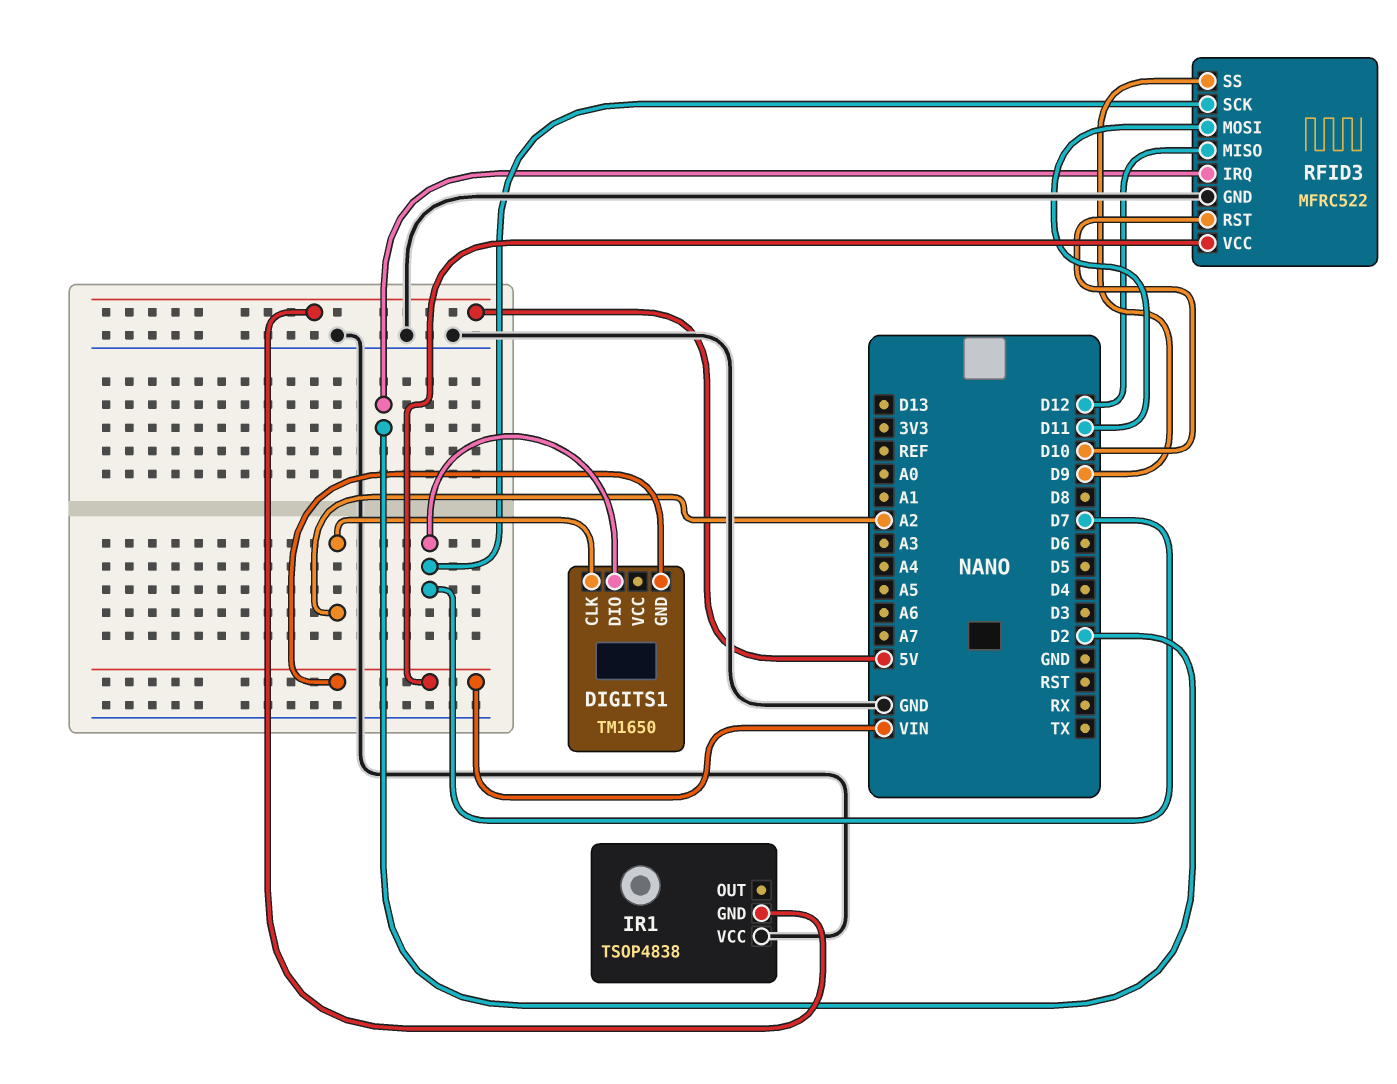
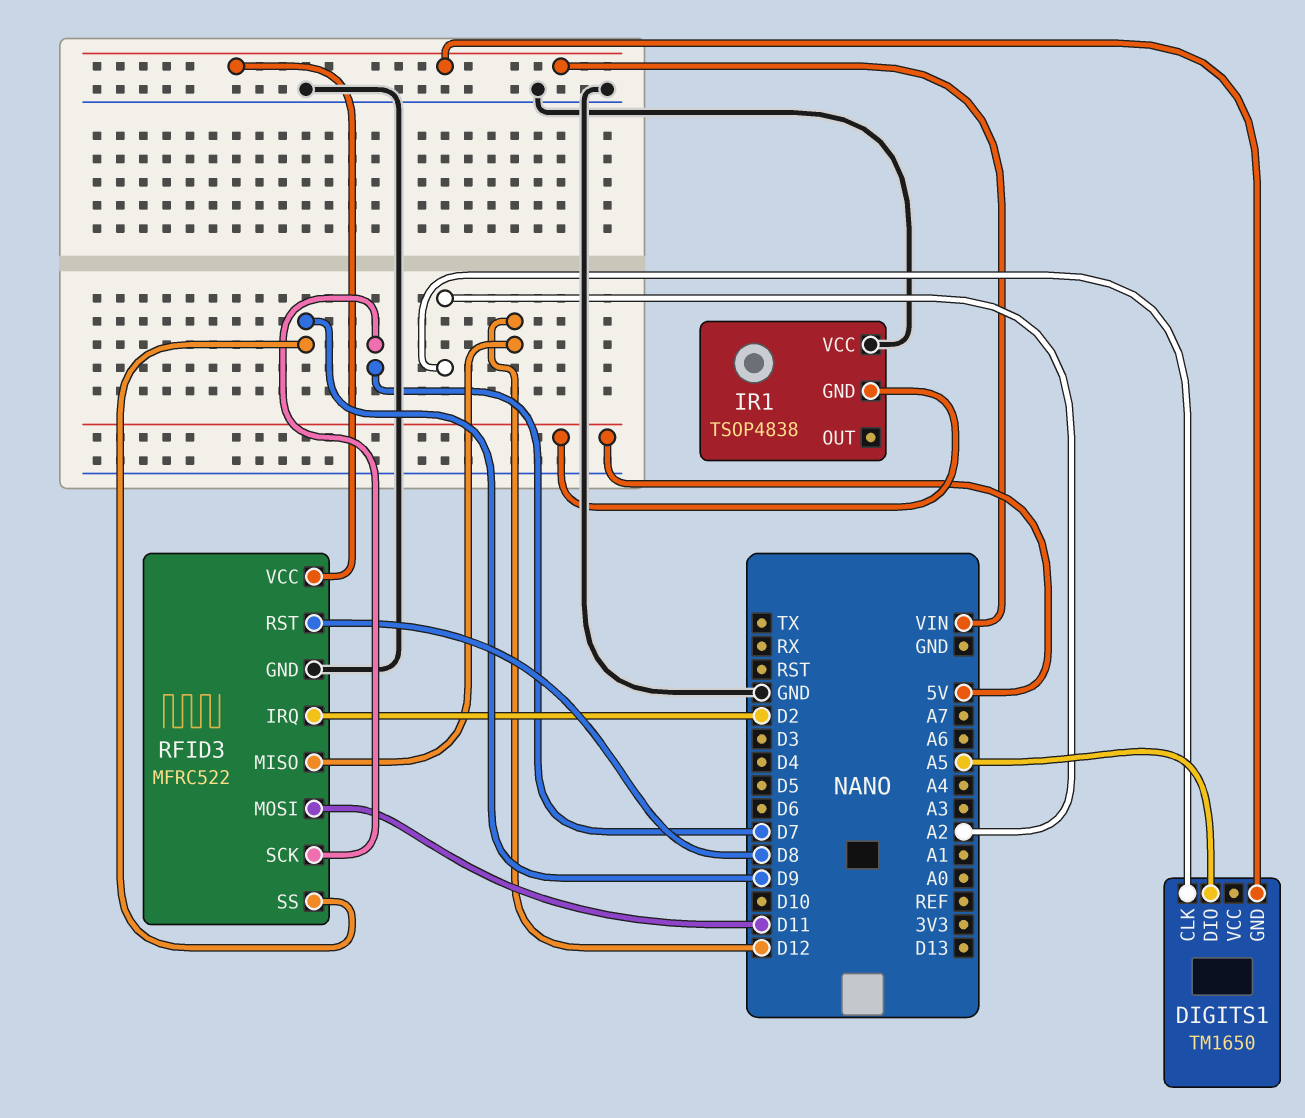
DIGITS1 pin DIO: D7 -> A5
RFID3 pin RST: D10 -> D8

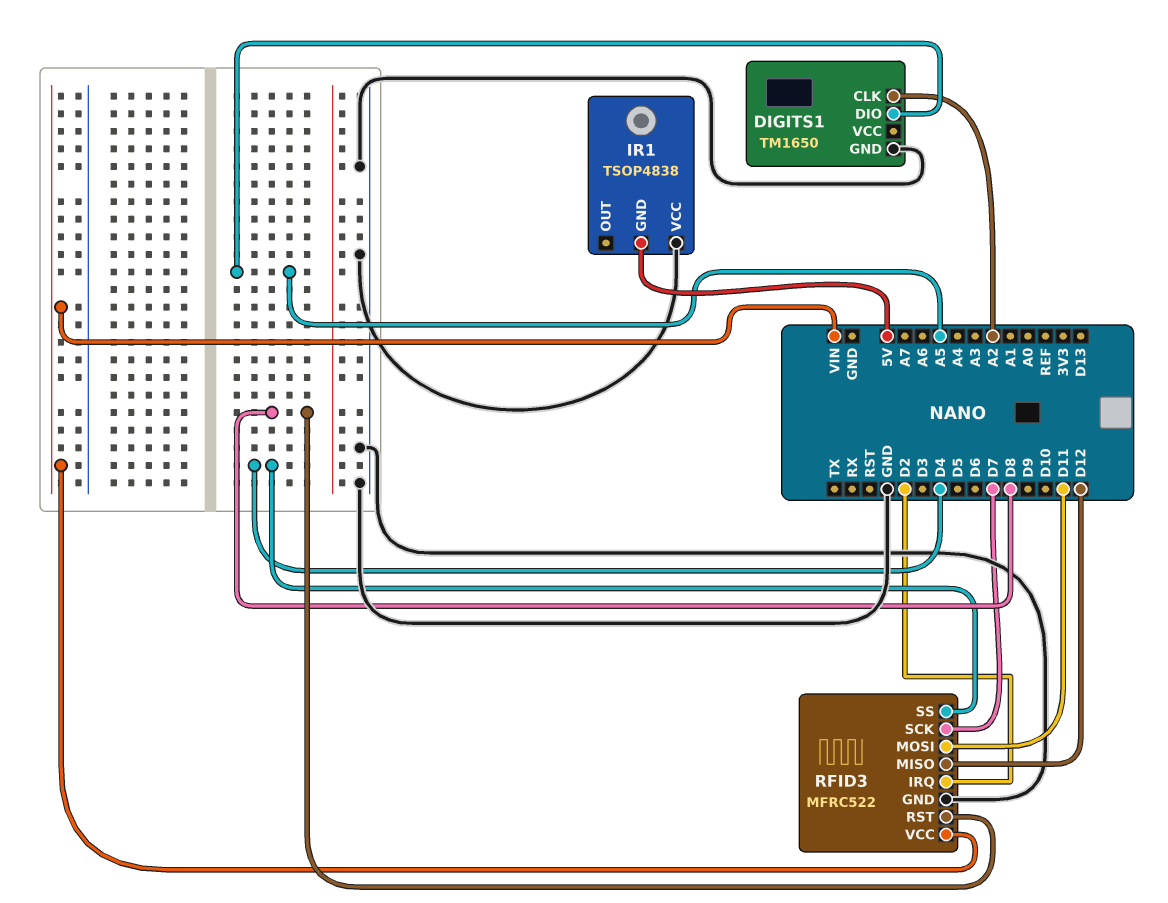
DIGITS1 pin GND: VIN -> GND
RFID3 pin SS: D9 -> D4

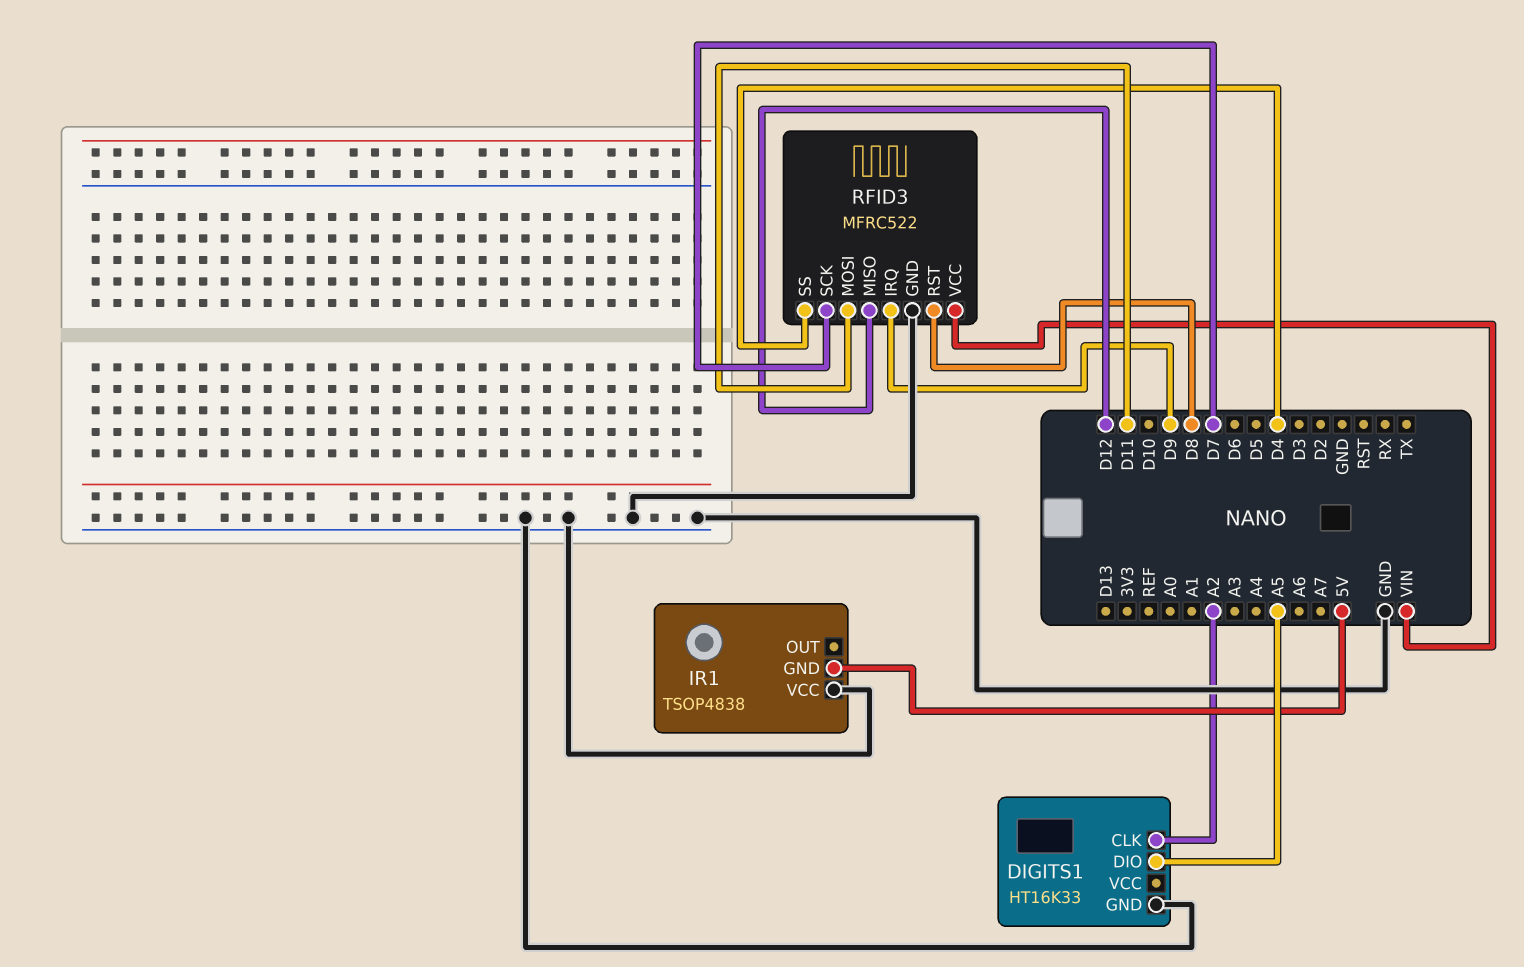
DIGITS1: TM1650 -> HT16K33
RFID3 pin IRQ: D2 -> D9

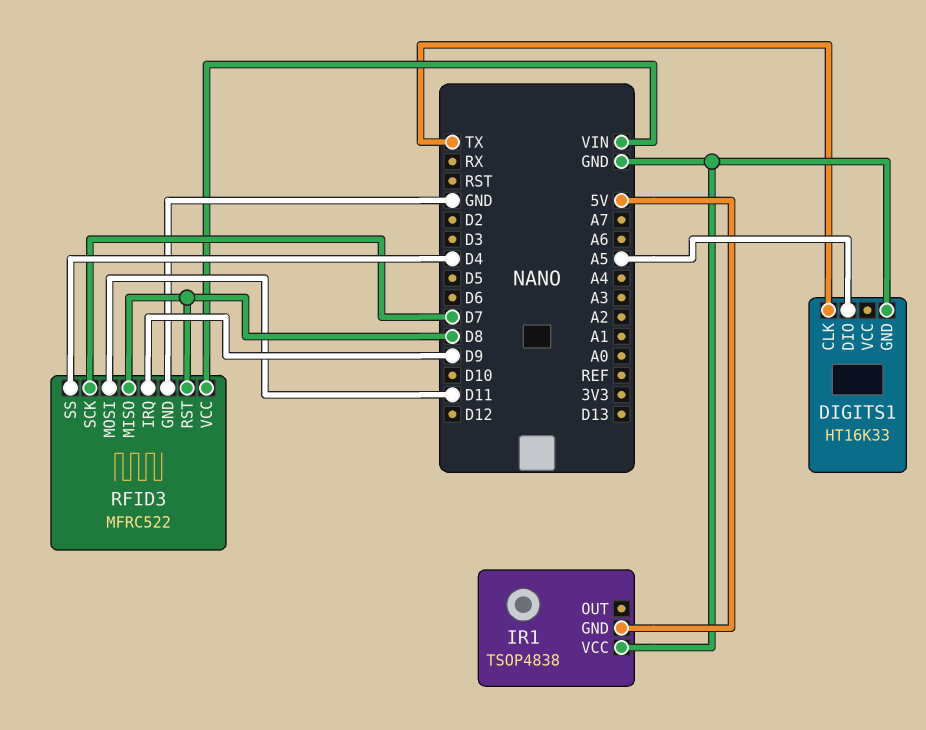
DIGITS1 pin CLK: A2 -> TX
RFID3 pin MISO: D12 -> D8

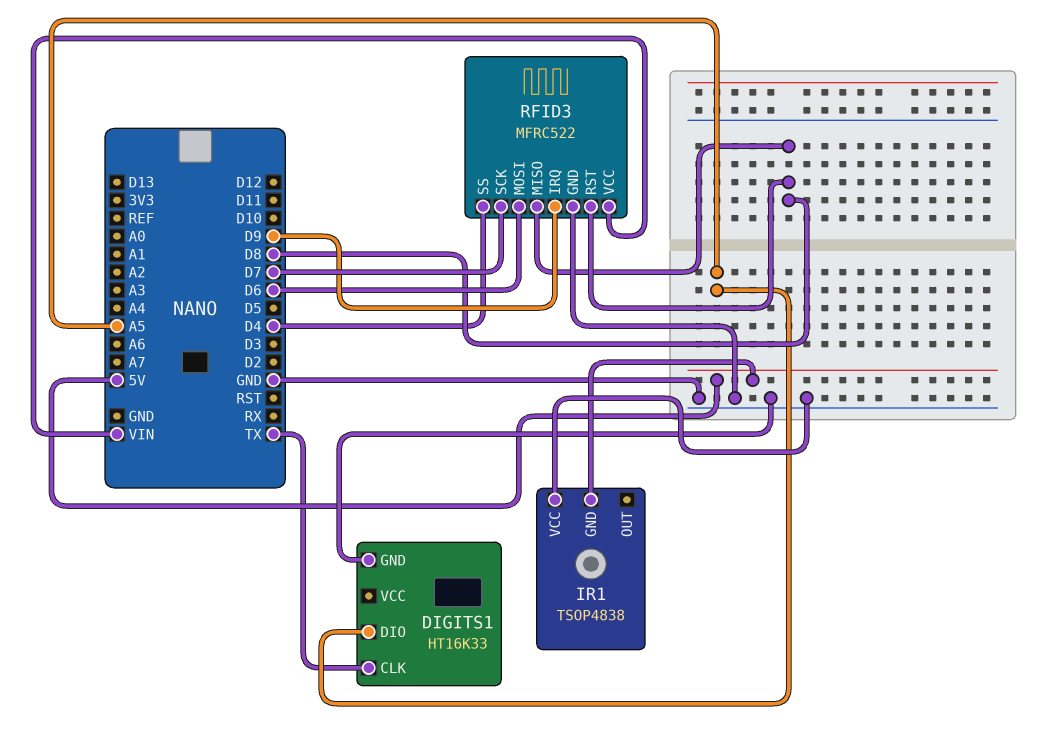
RFID3 pin MOSI: D11 -> D6

